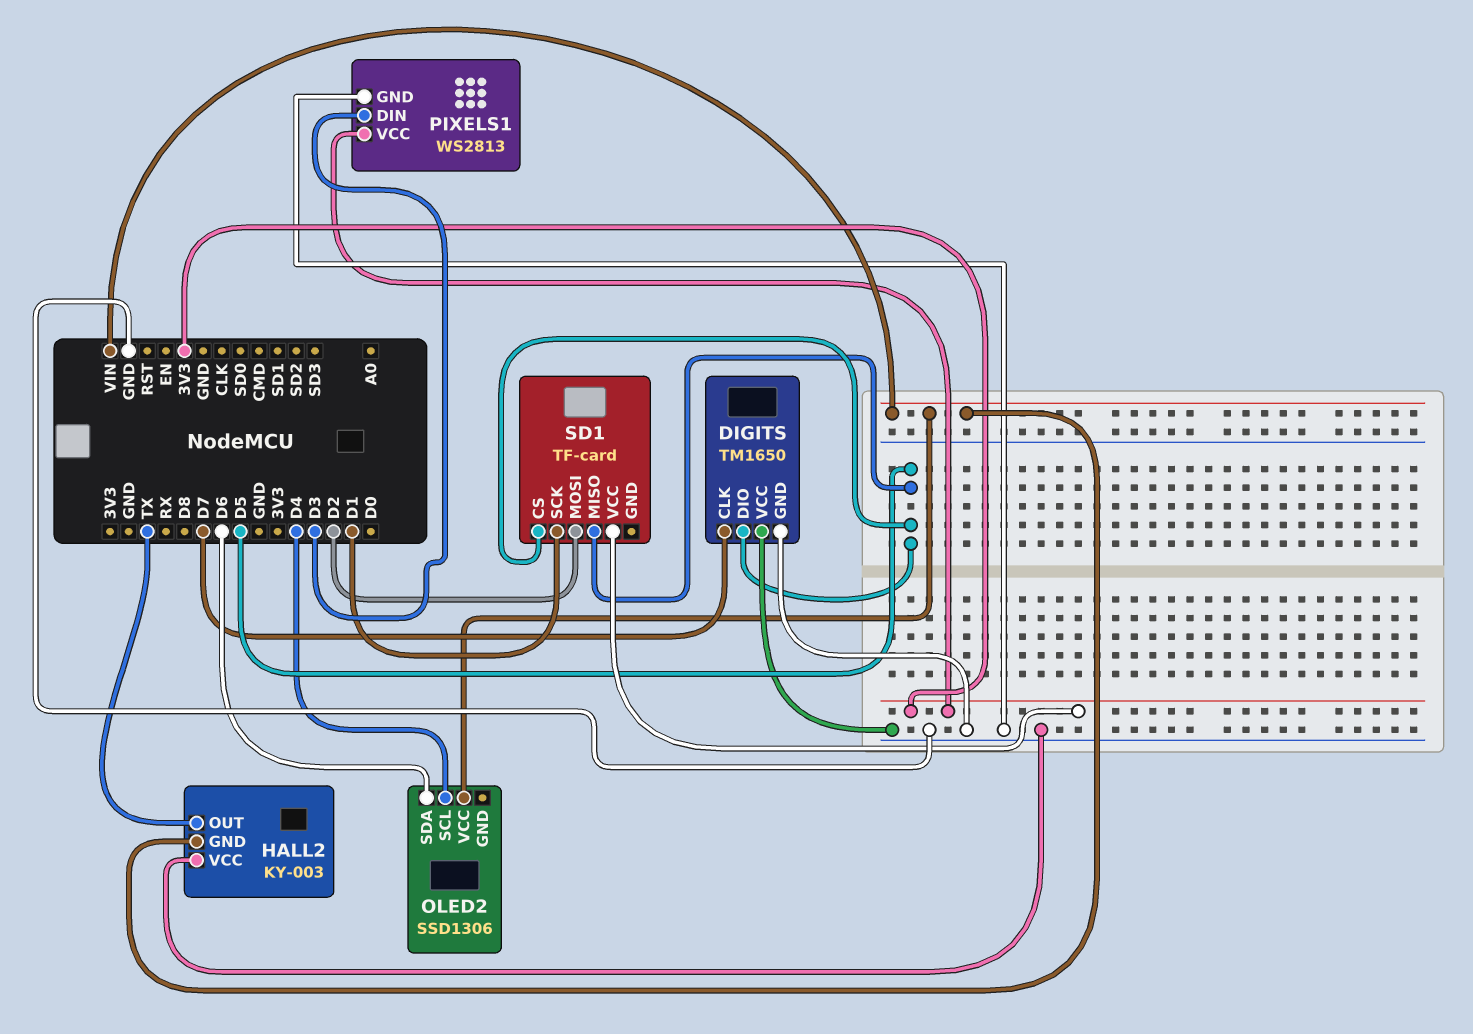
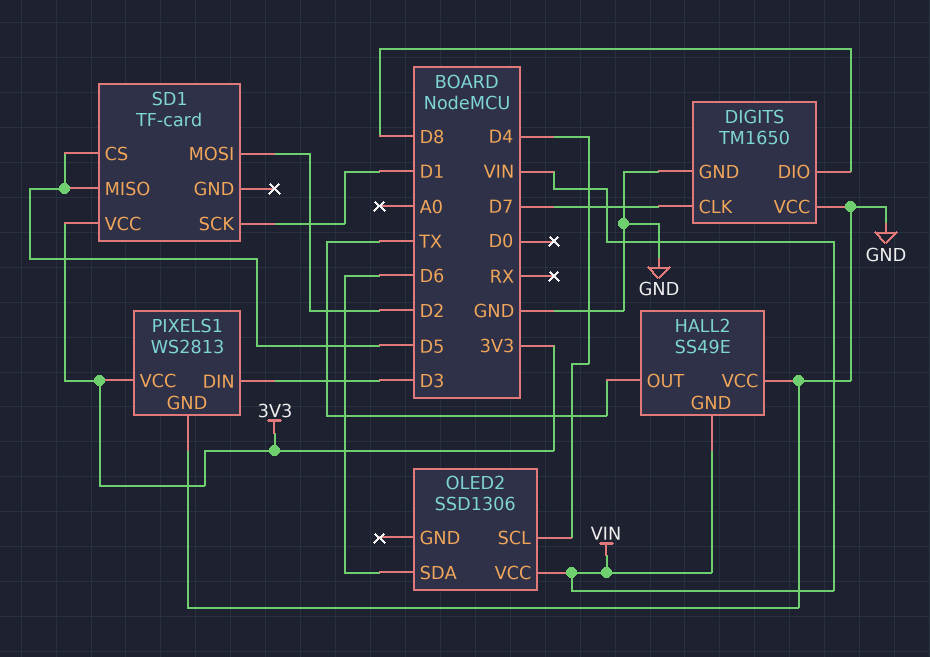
DIGITS pin DIO: D5 -> D8
HALL2: KY-003 -> SS49E

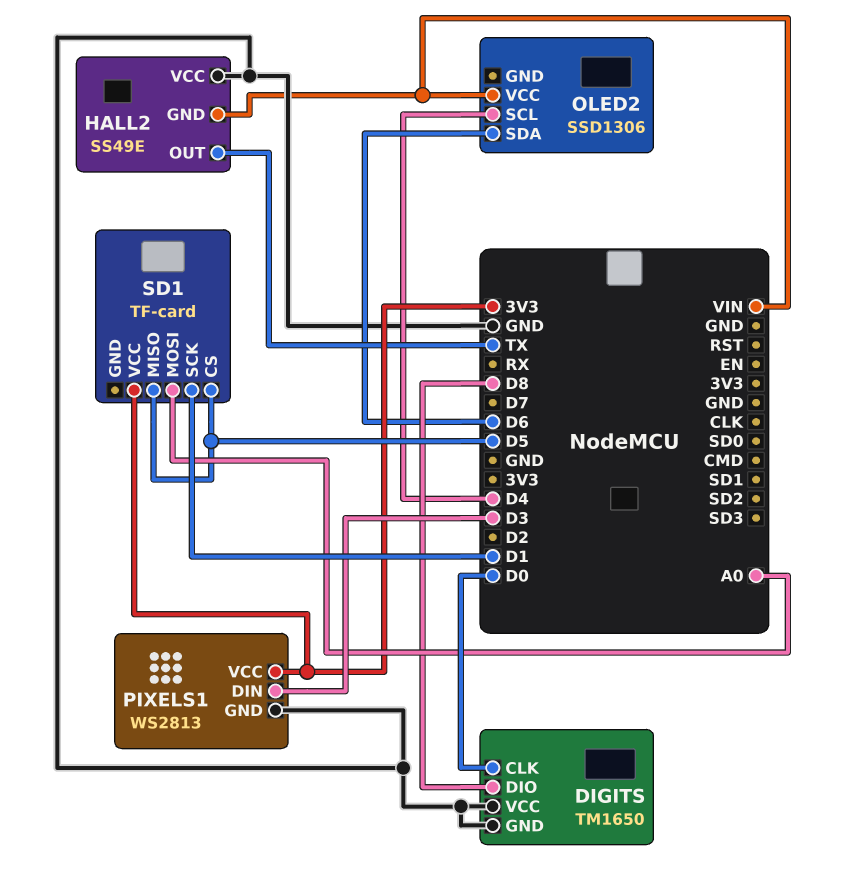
DIGITS pin CLK: D7 -> D0
SD1 pin MOSI: D2 -> A0

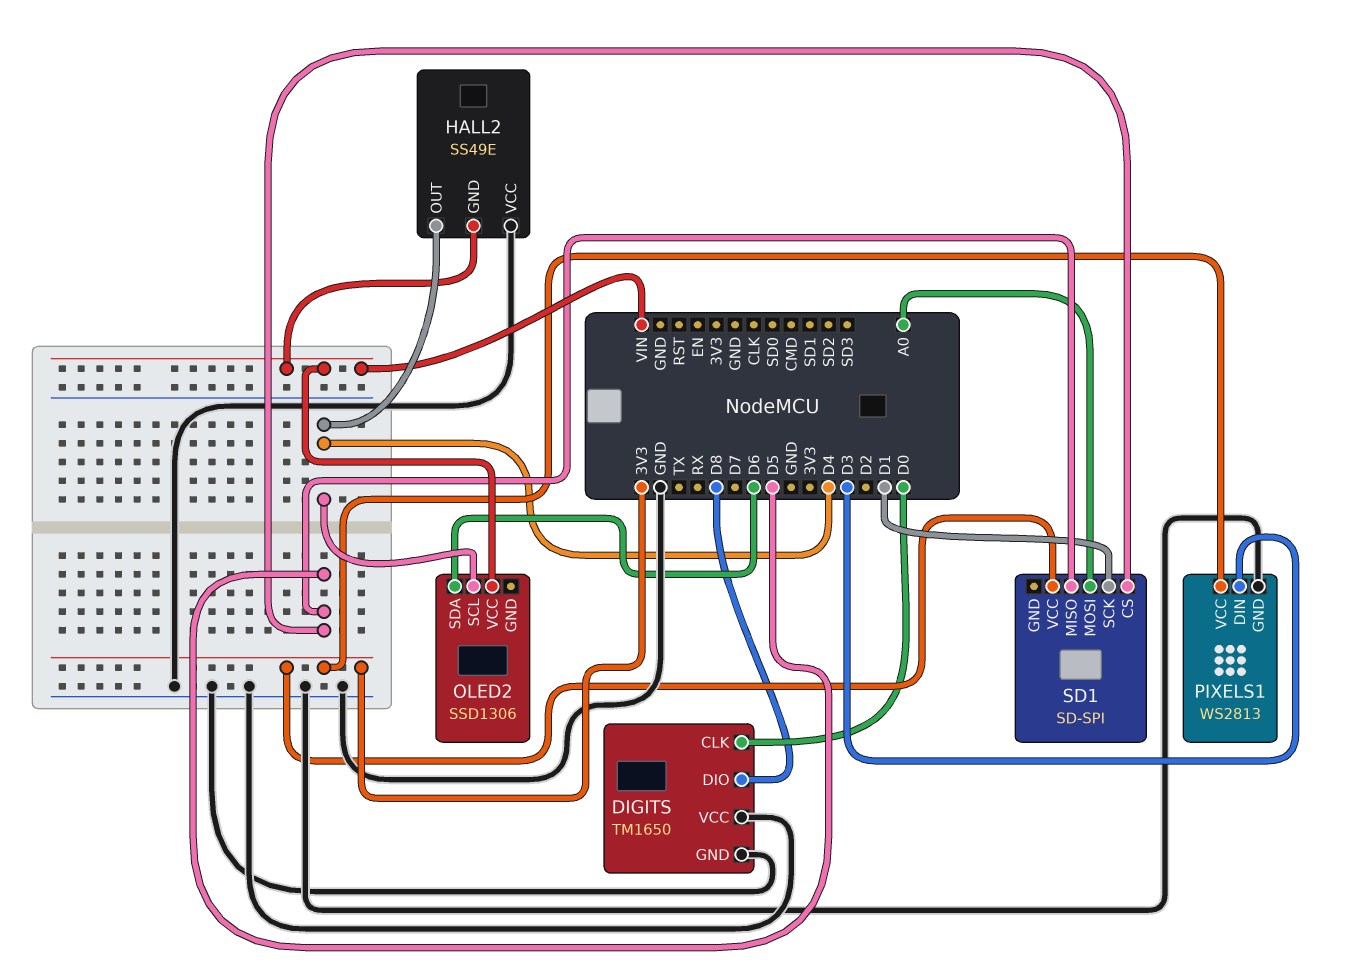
HALL2 pin OUT: TX -> D4
SD1: TF-card -> SD-SPI

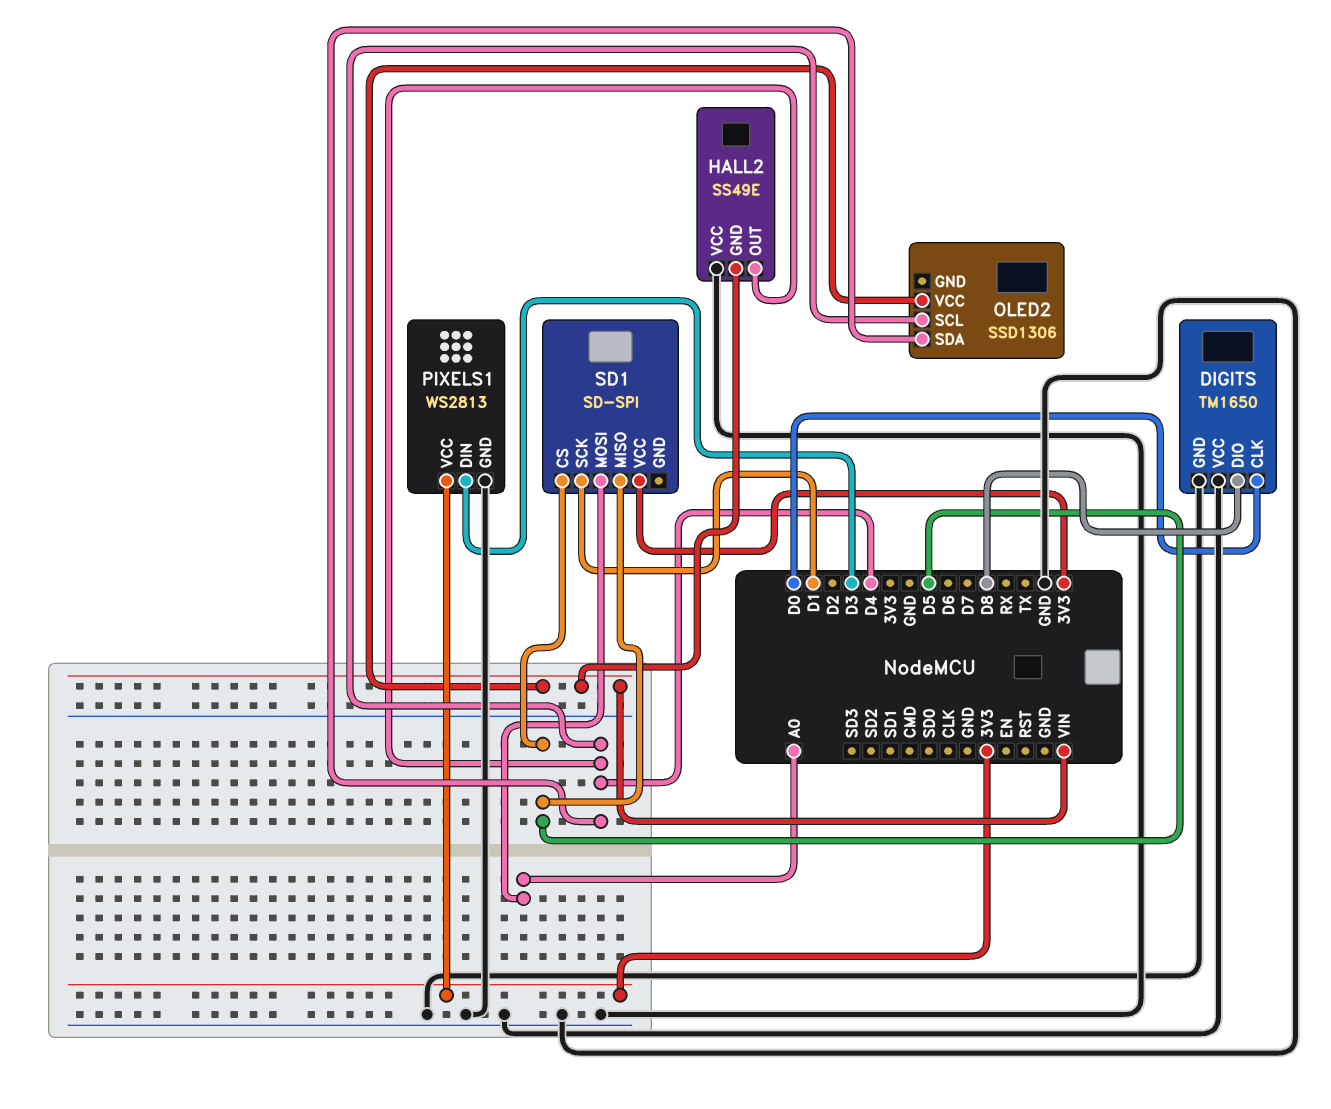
OLED2 pin SDA: D6 -> D4

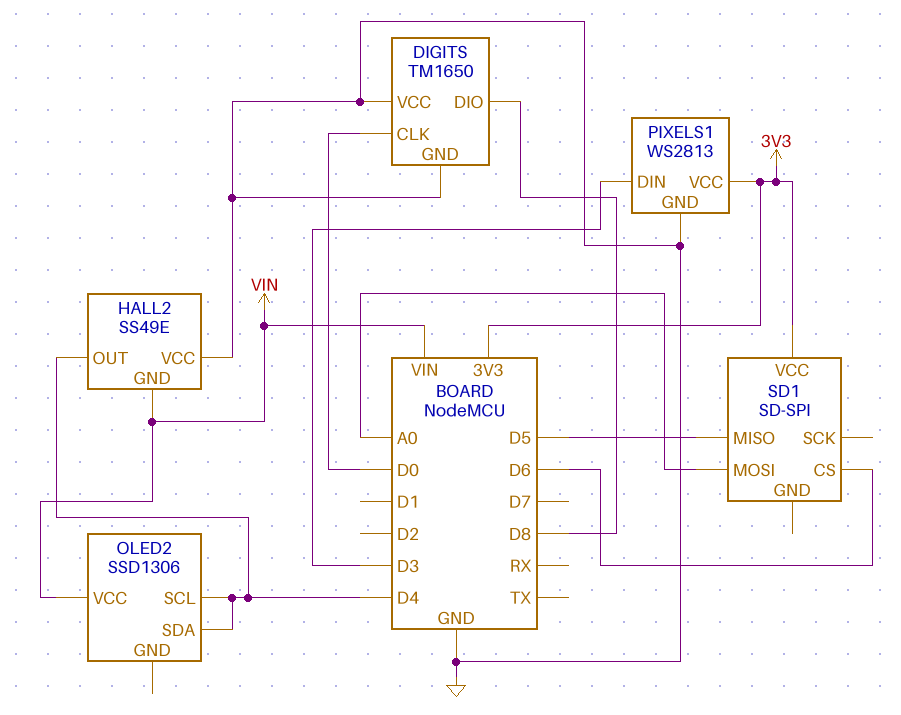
SD1 pin CS: D5 -> D6
SD1 pin SCK: D1 -> none

